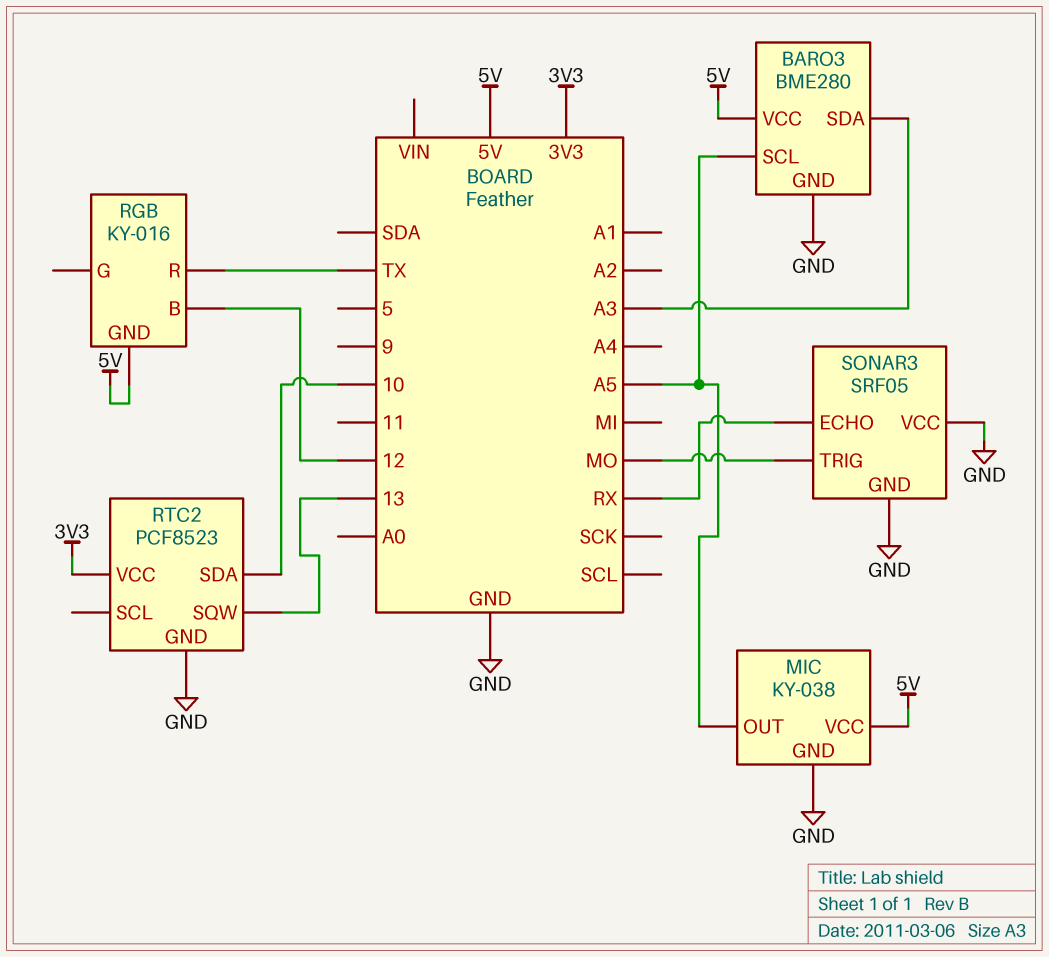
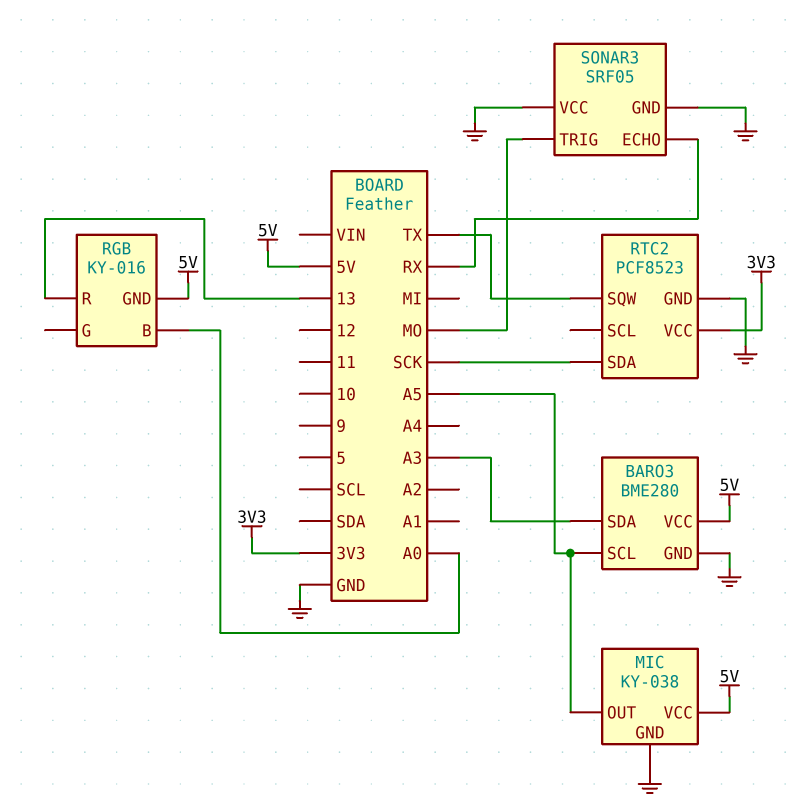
RGB pin B: 12 -> A0
RGB pin R: TX -> 13
RTC2 pin SDA: 10 -> SCK
RTC2 pin SQW: 13 -> TX

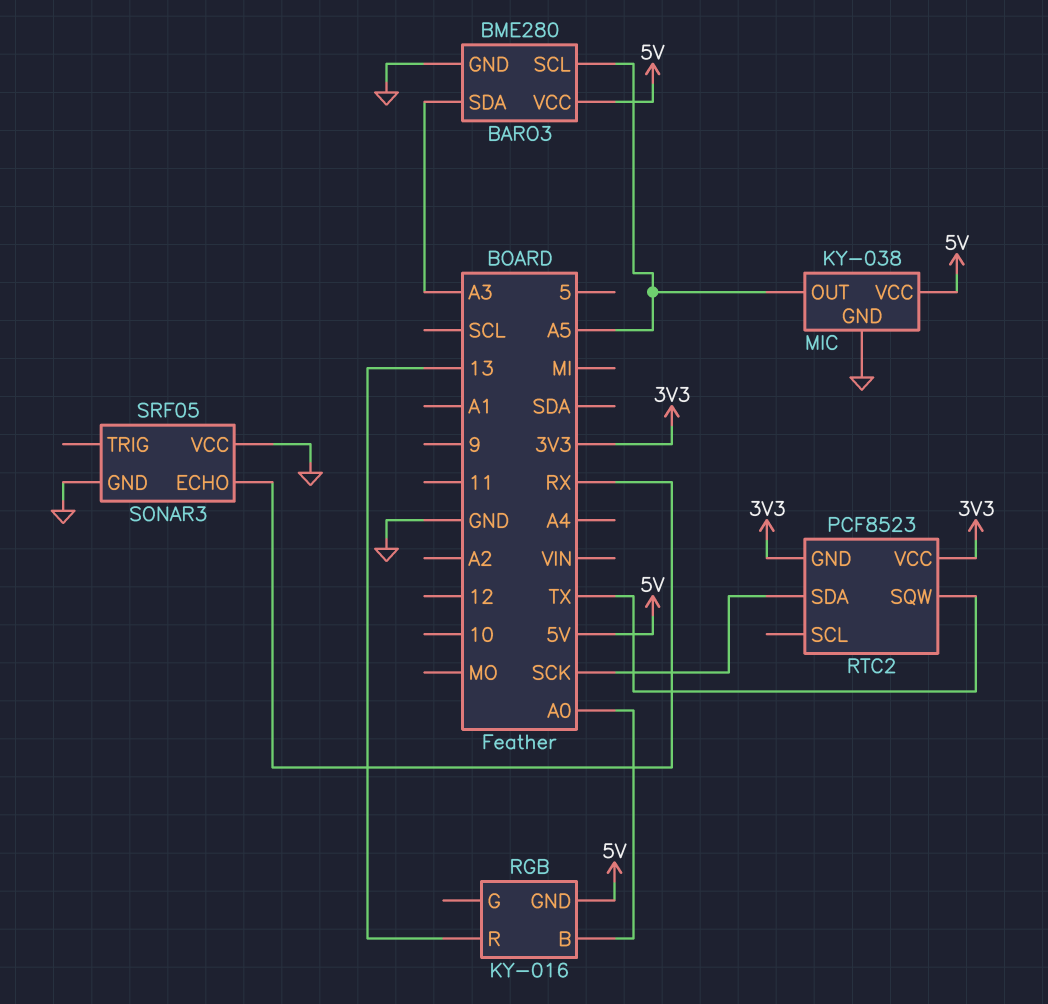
RTC2 pin GND: GND -> 3V3
SONAR3 pin TRIG: MO -> none

